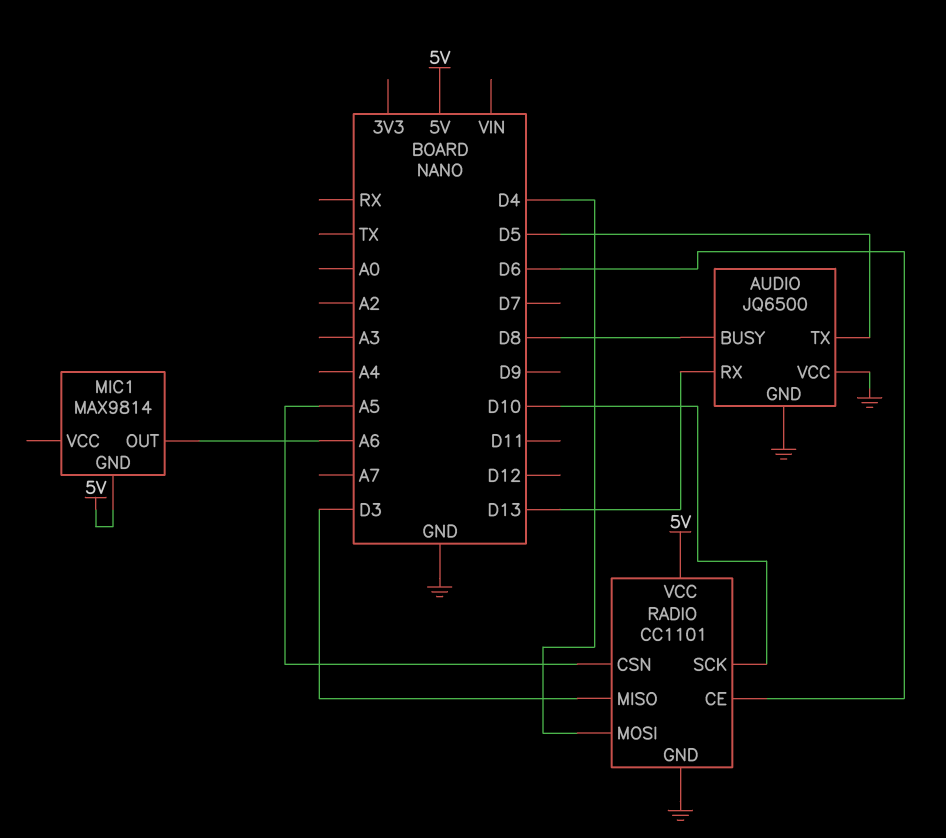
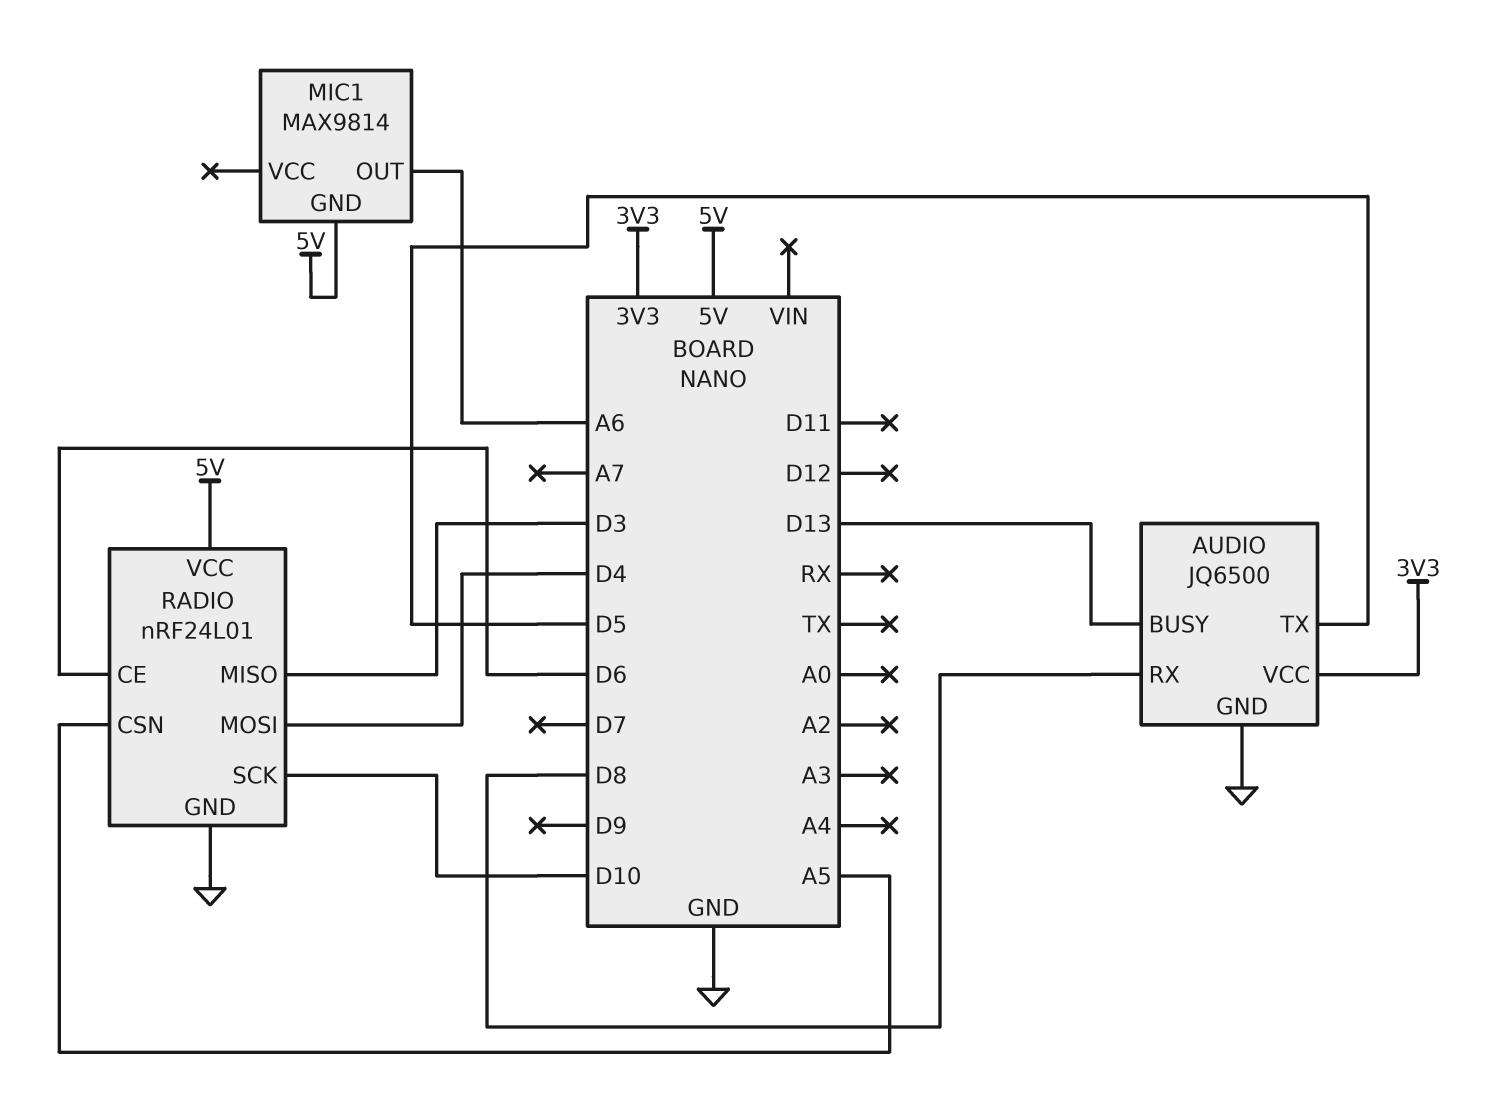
AUDIO pin BUSY: D8 -> D13
AUDIO pin RX: D13 -> D8
AUDIO pin VCC: GND -> 3V3
RADIO: CC1101 -> nRF24L01

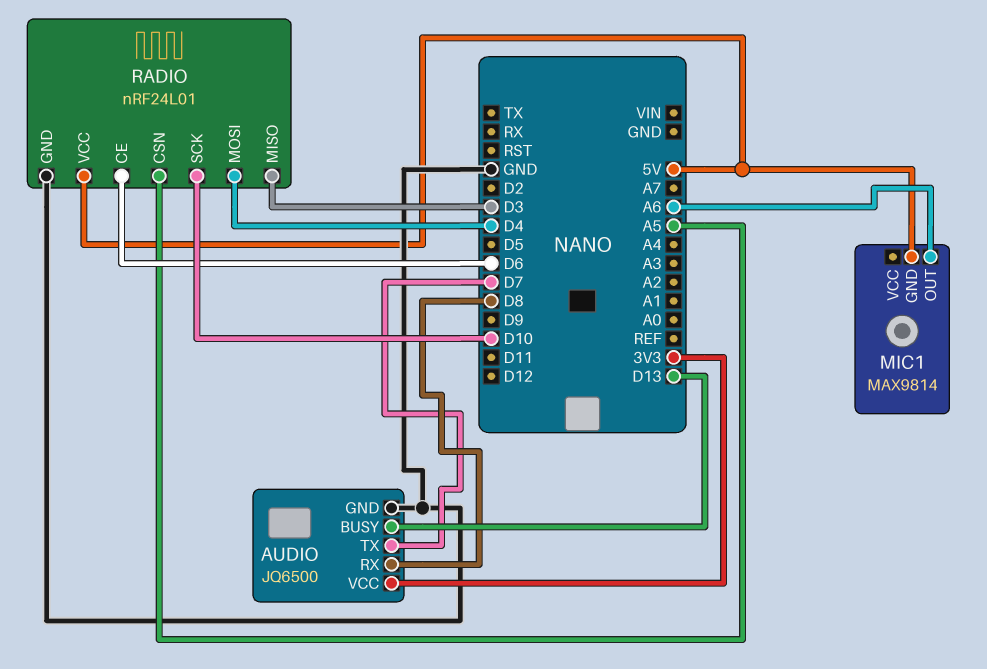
AUDIO pin TX: D5 -> D7

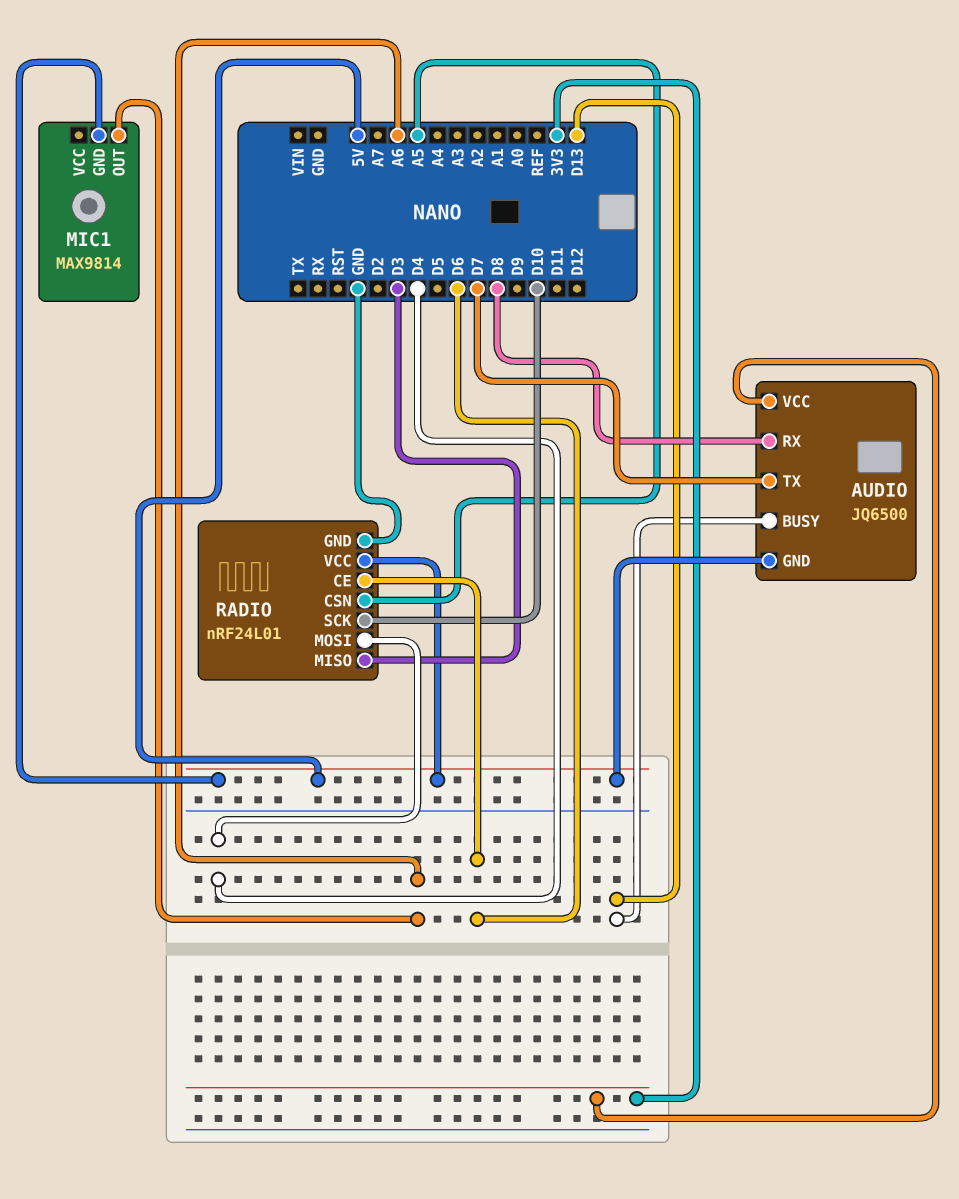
AUDIO pin GND: GND -> 5V

